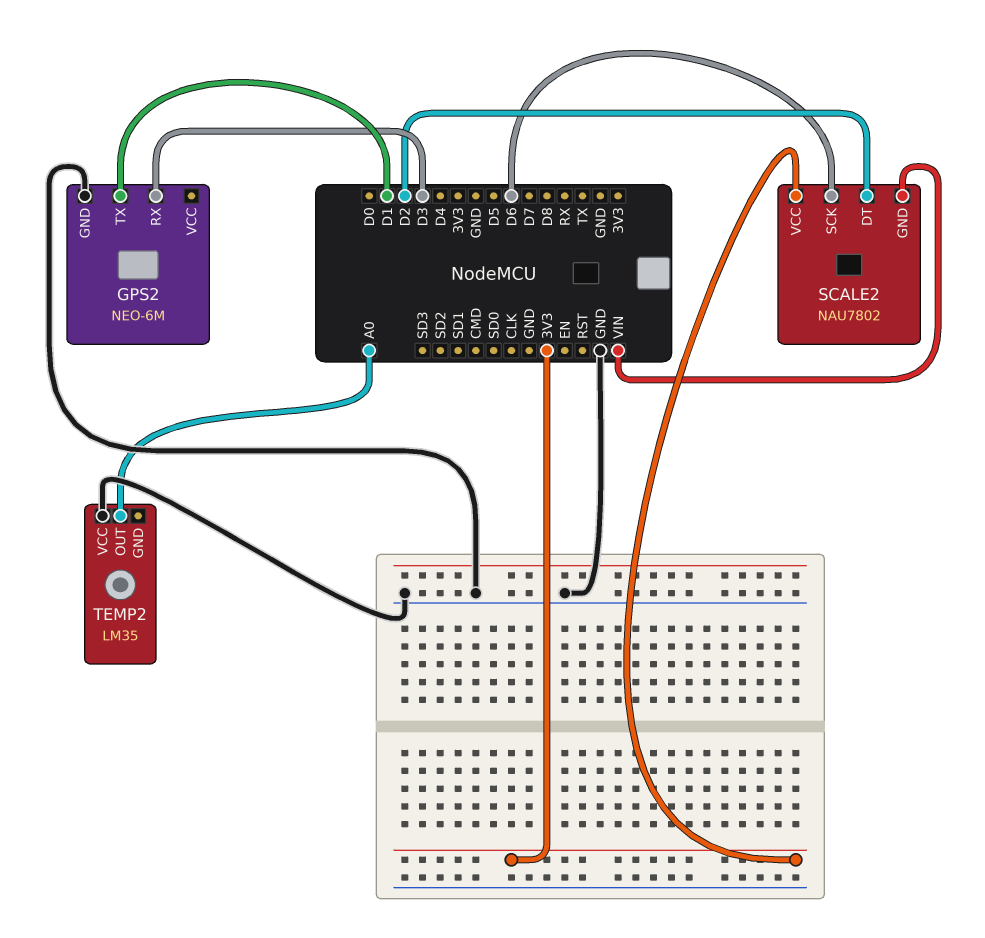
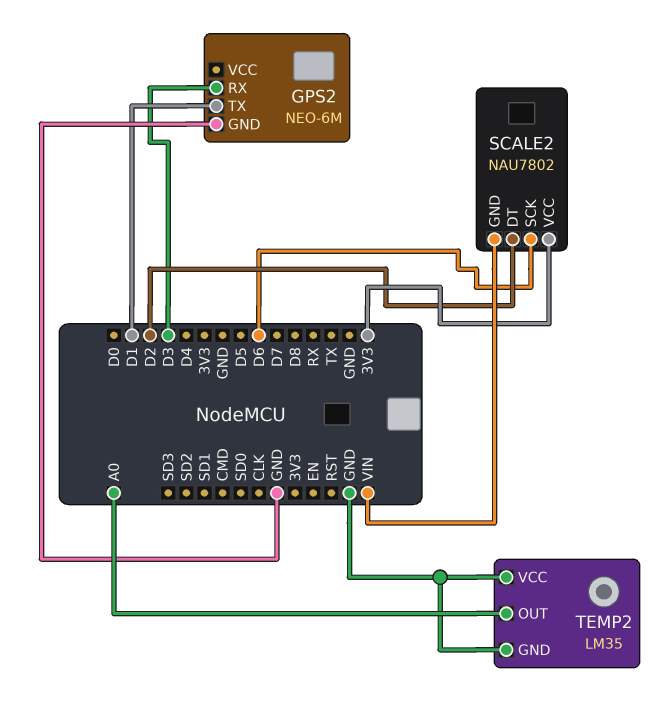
TEMP2 pin GND: none -> GND

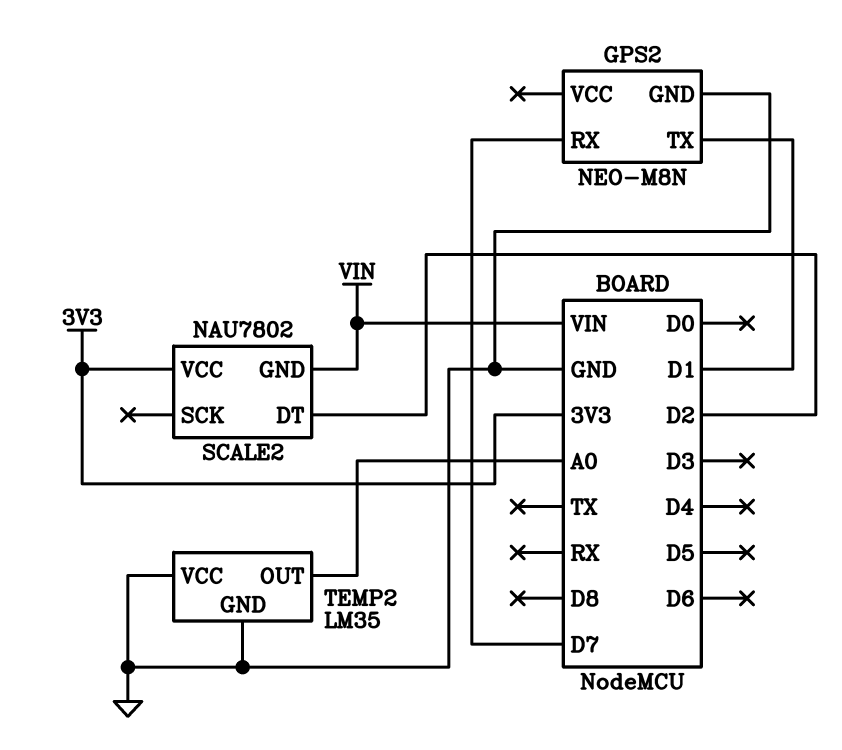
GPS2: NEO-6M -> NEO-M8N
GPS2 pin RX: D3 -> D7
SCALE2 pin SCK: D6 -> none

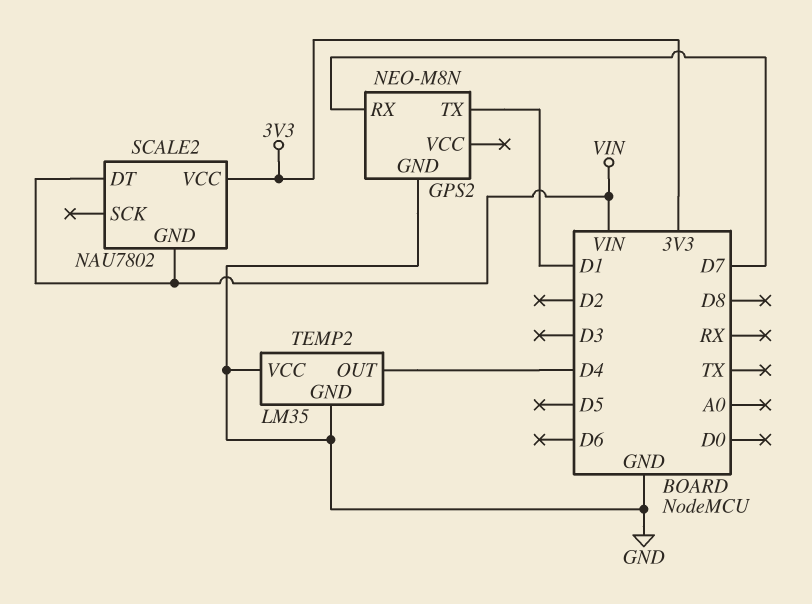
SCALE2 pin DT: D2 -> VIN
TEMP2 pin OUT: A0 -> D4

